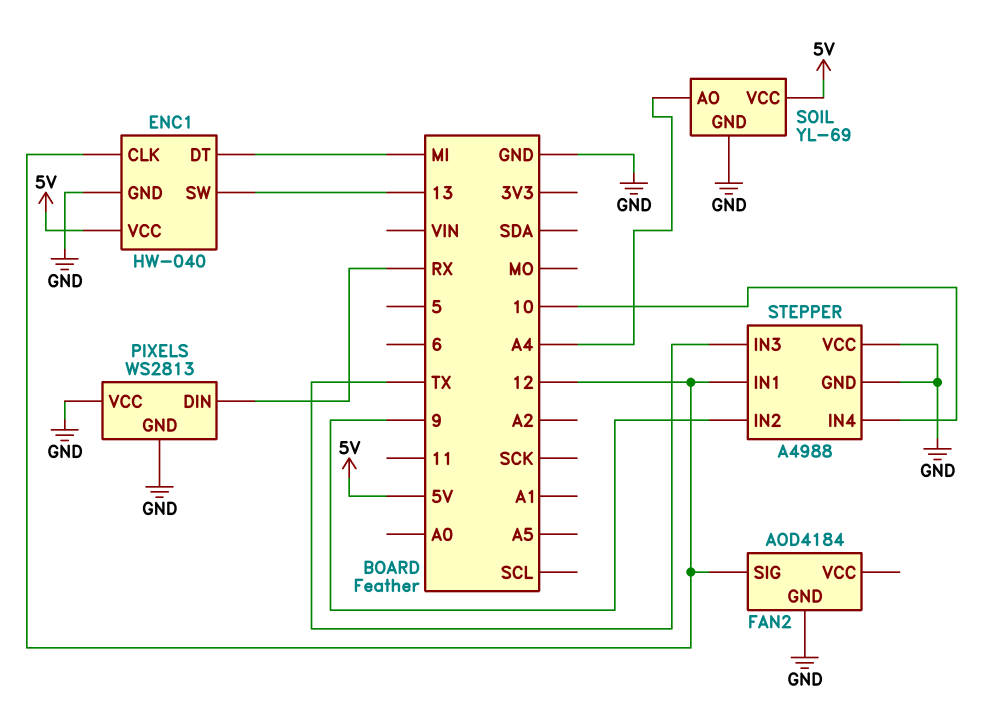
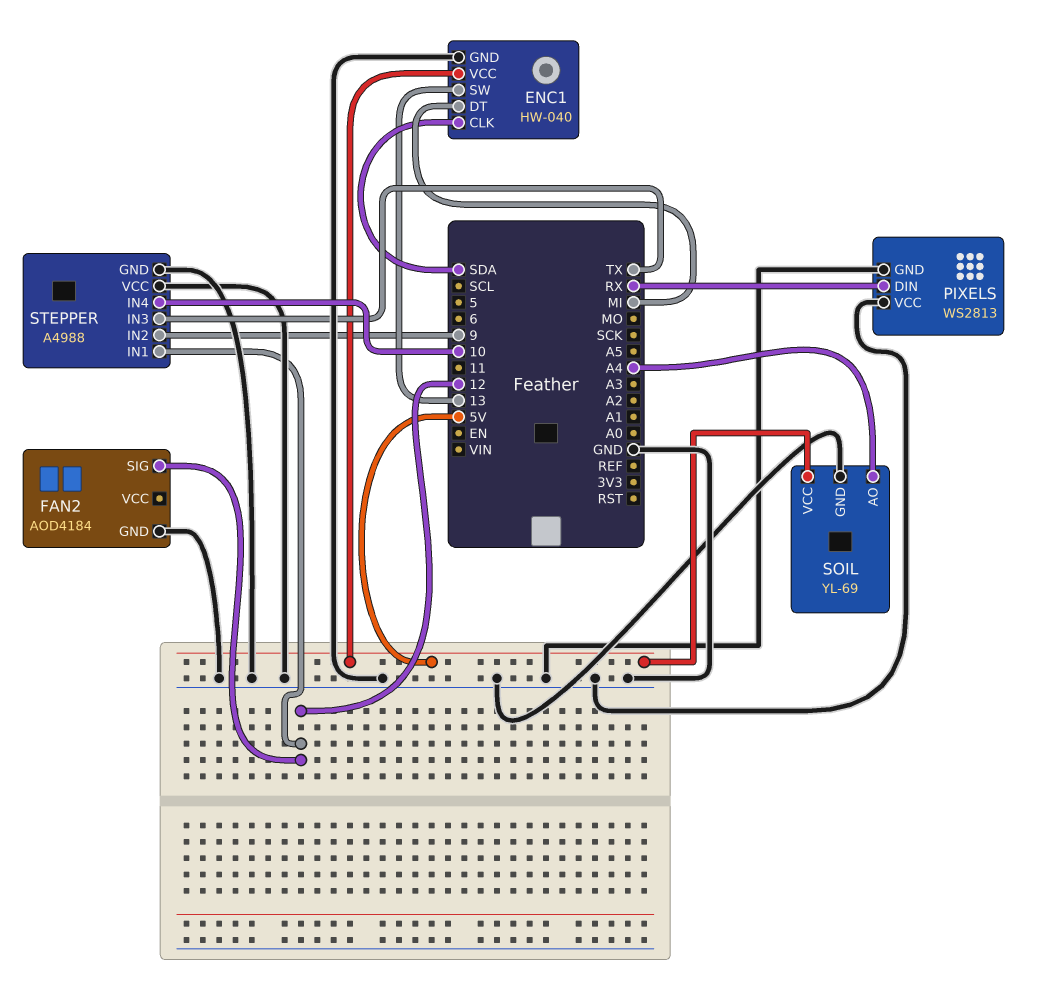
ENC1 pin CLK: 12 -> SDA

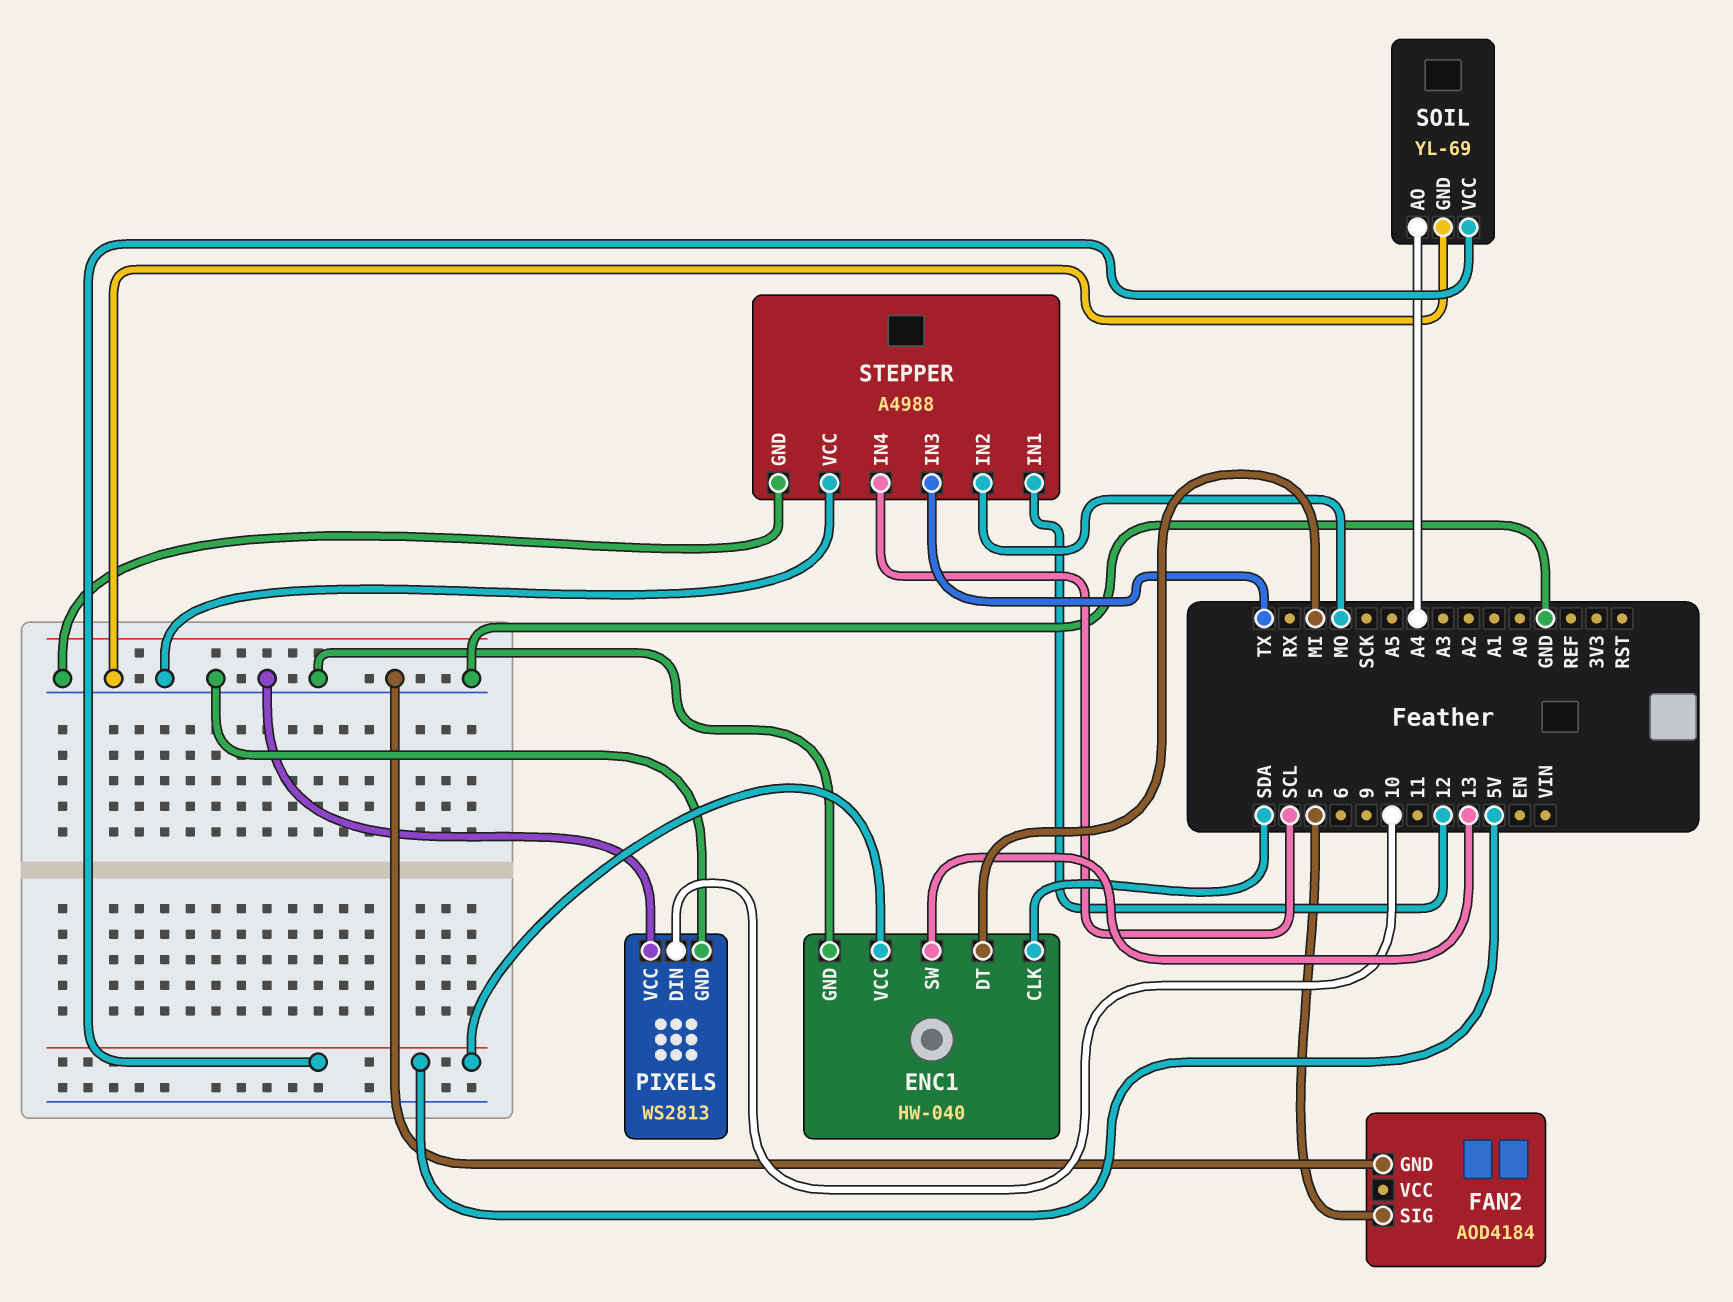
FAN2 pin SIG: 12 -> 5
PIXELS pin DIN: RX -> 10
STEPPER pin IN2: 9 -> MO
STEPPER pin IN4: 10 -> SCL

